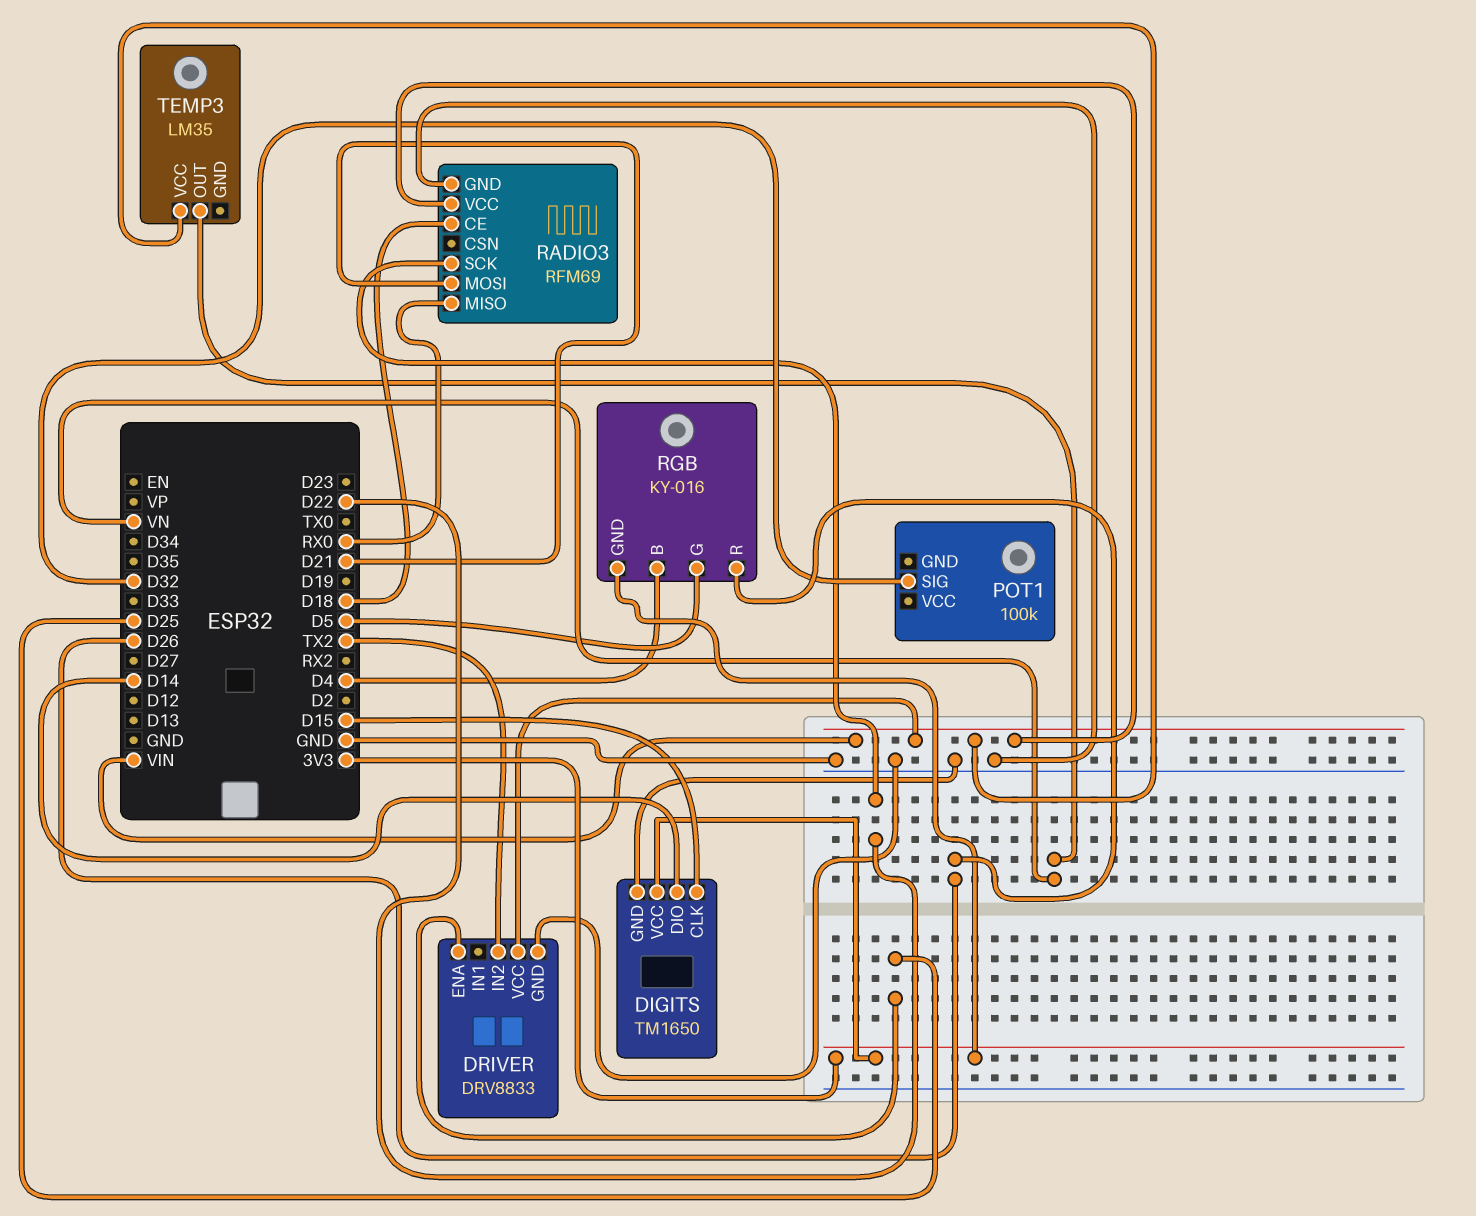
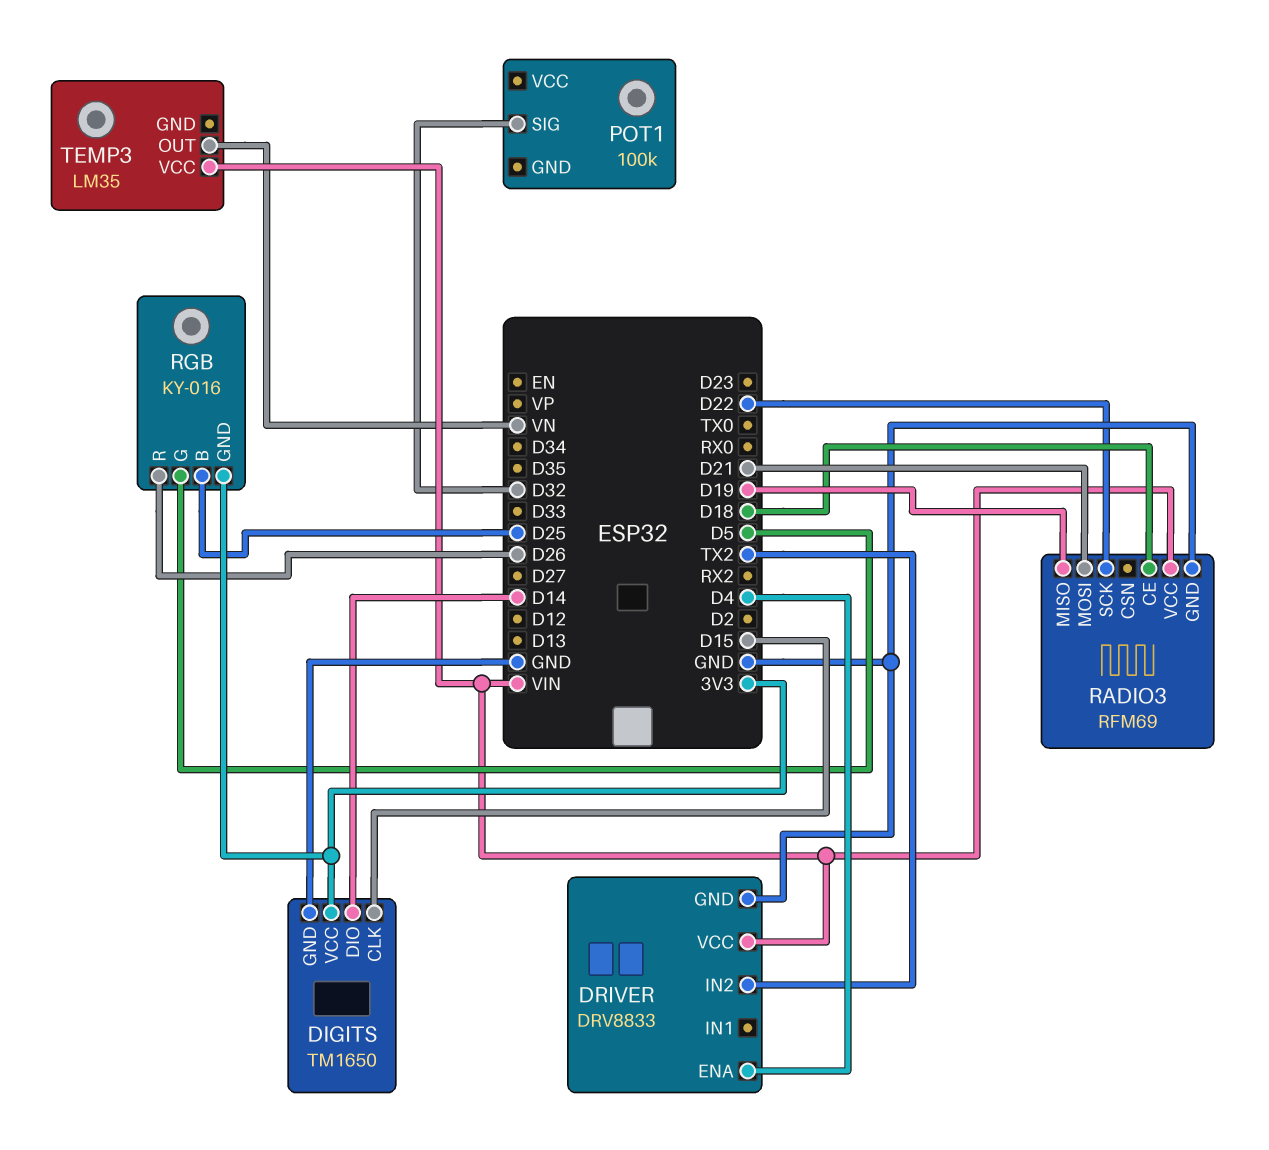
DRIVER pin ENA: D25 -> D4
RADIO3 pin MISO: RX0 -> D19
RGB pin B: D4 -> D25

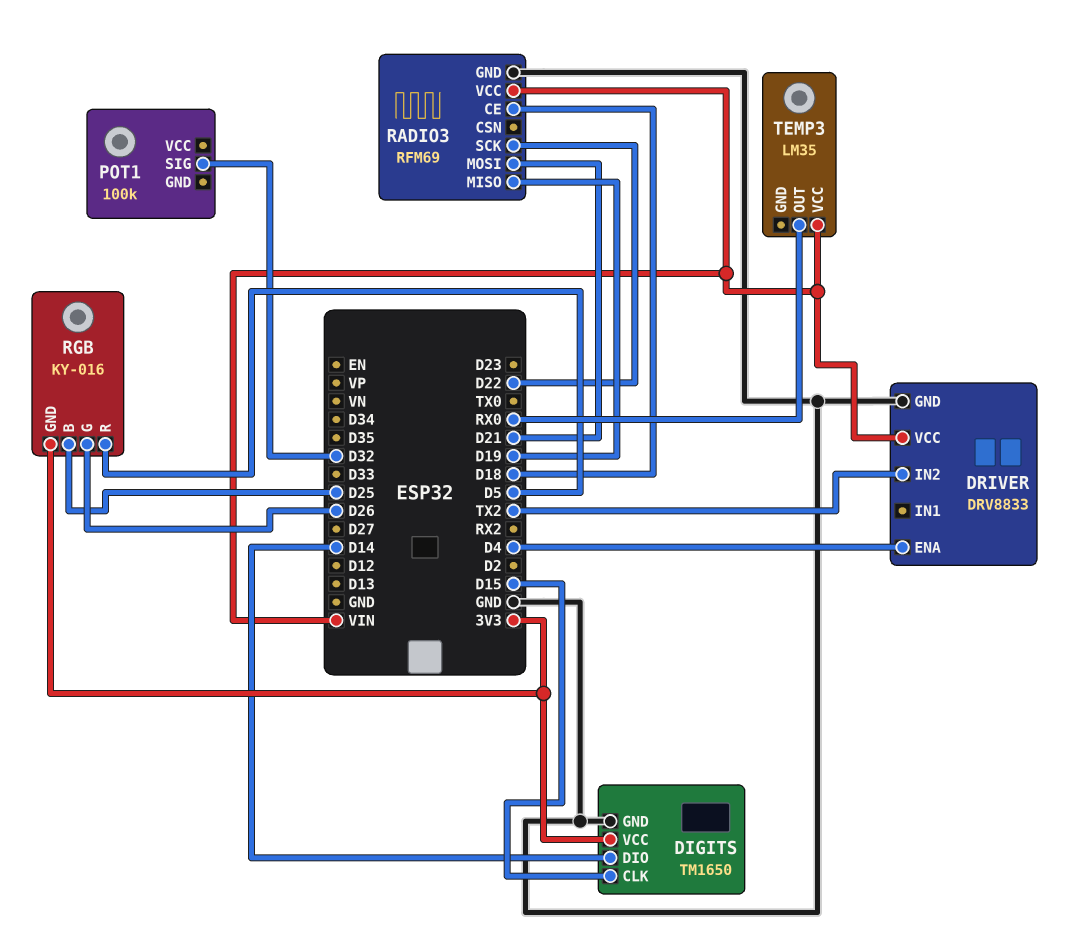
RGB pin G: D5 -> D26
RGB pin R: D26 -> D5
TEMP3 pin OUT: VN -> RX0

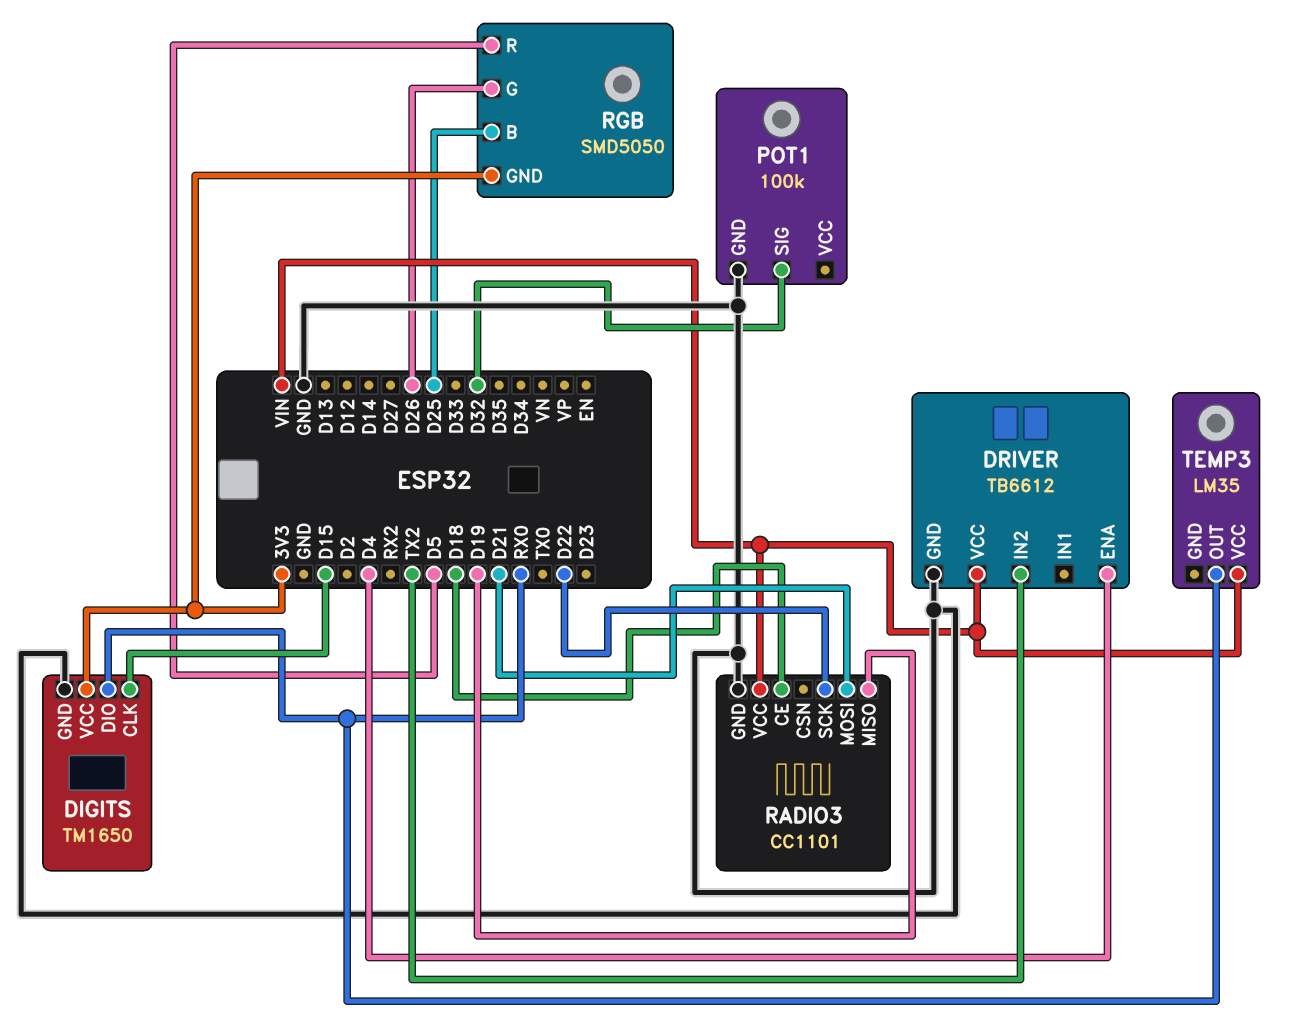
DIGITS pin DIO: D14 -> RX0
DRIVER: DRV8833 -> TB6612
POT1 pin GND: none -> GND
RADIO3: RFM69 -> CC1101
RGB: KY-016 -> SMD5050

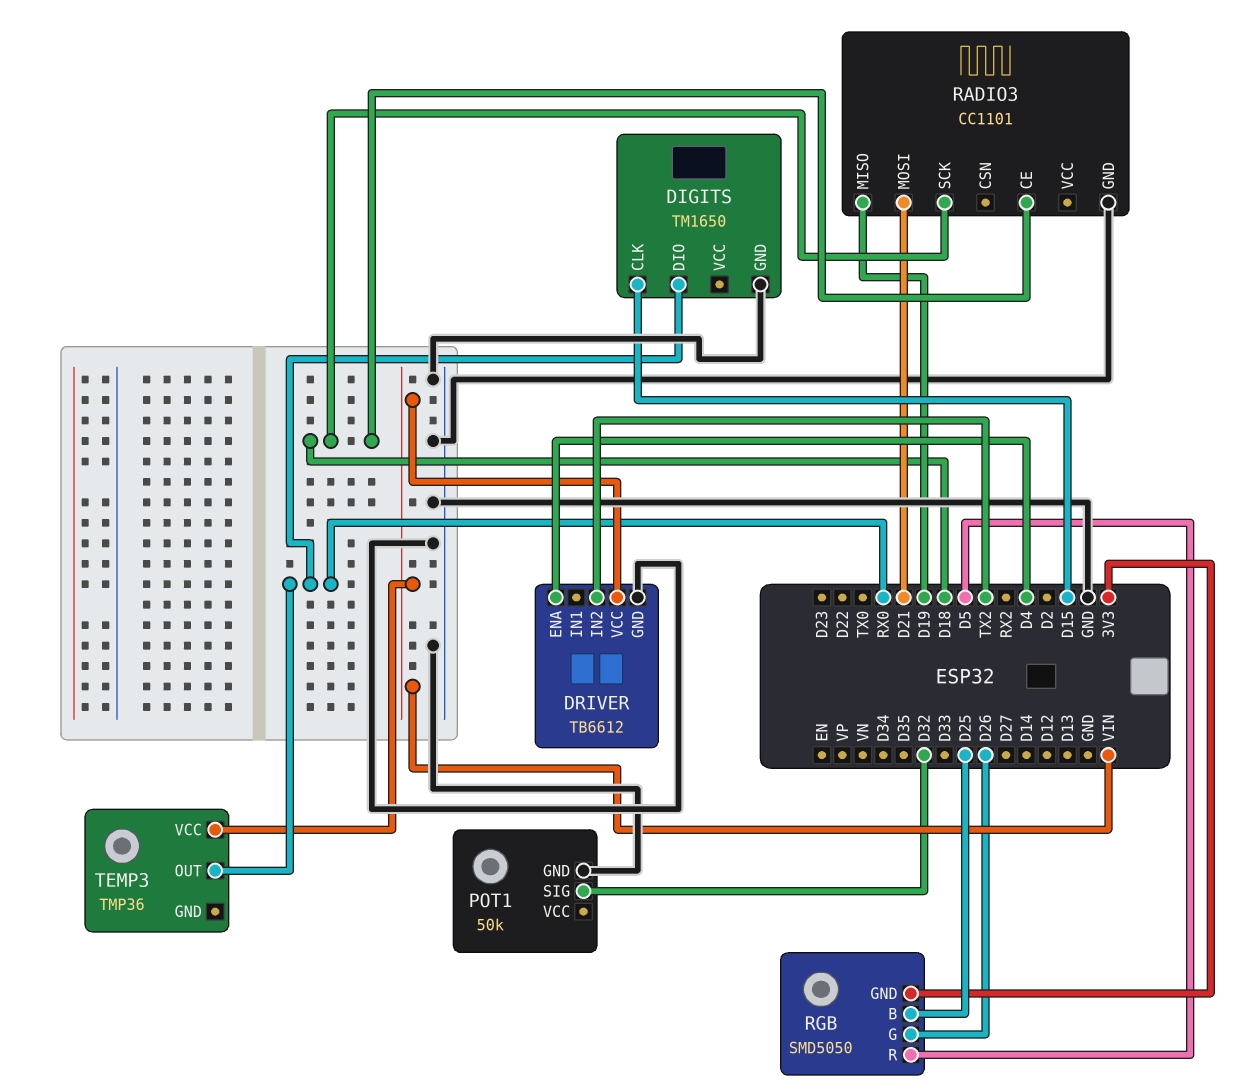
DIGITS pin VCC: 3V3 -> none
POT1: 100k -> 50k
RADIO3 pin SCK: D22 -> D18
RADIO3 pin VCC: VIN -> none
TEMP3: LM35 -> TMP36

